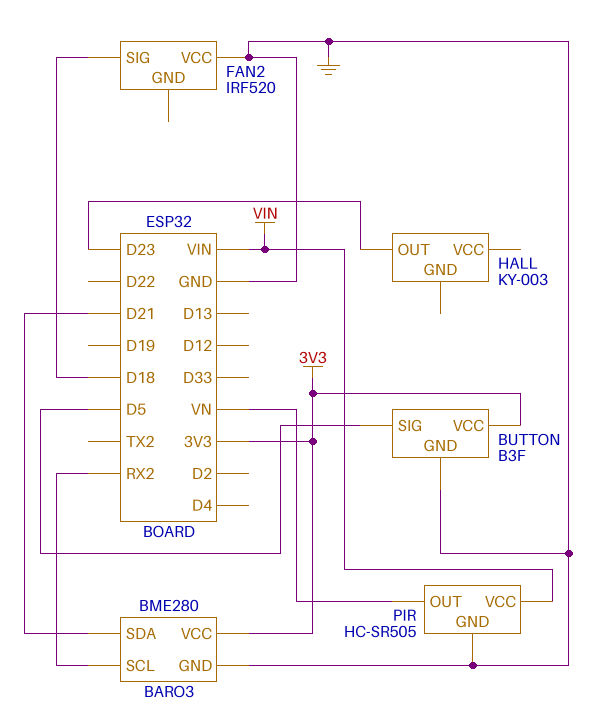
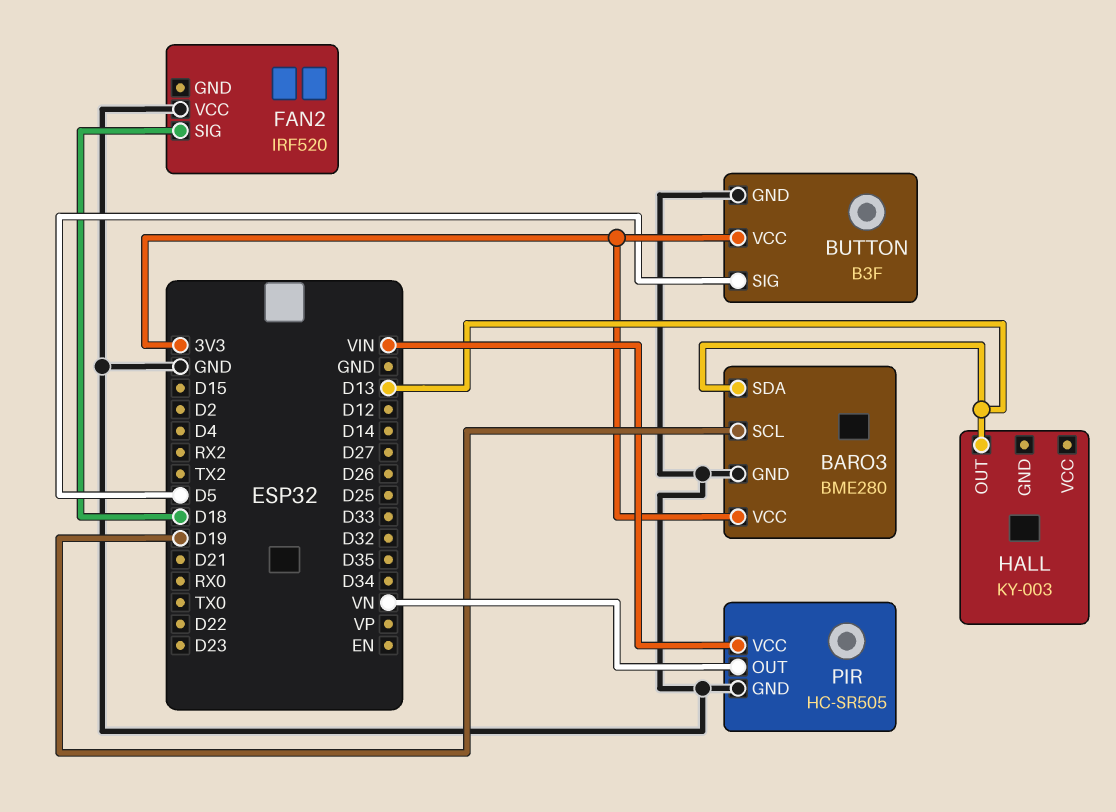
BARO3 pin SCL: RX2 -> D19
BARO3 pin SDA: D21 -> D13
HALL pin OUT: D23 -> D13

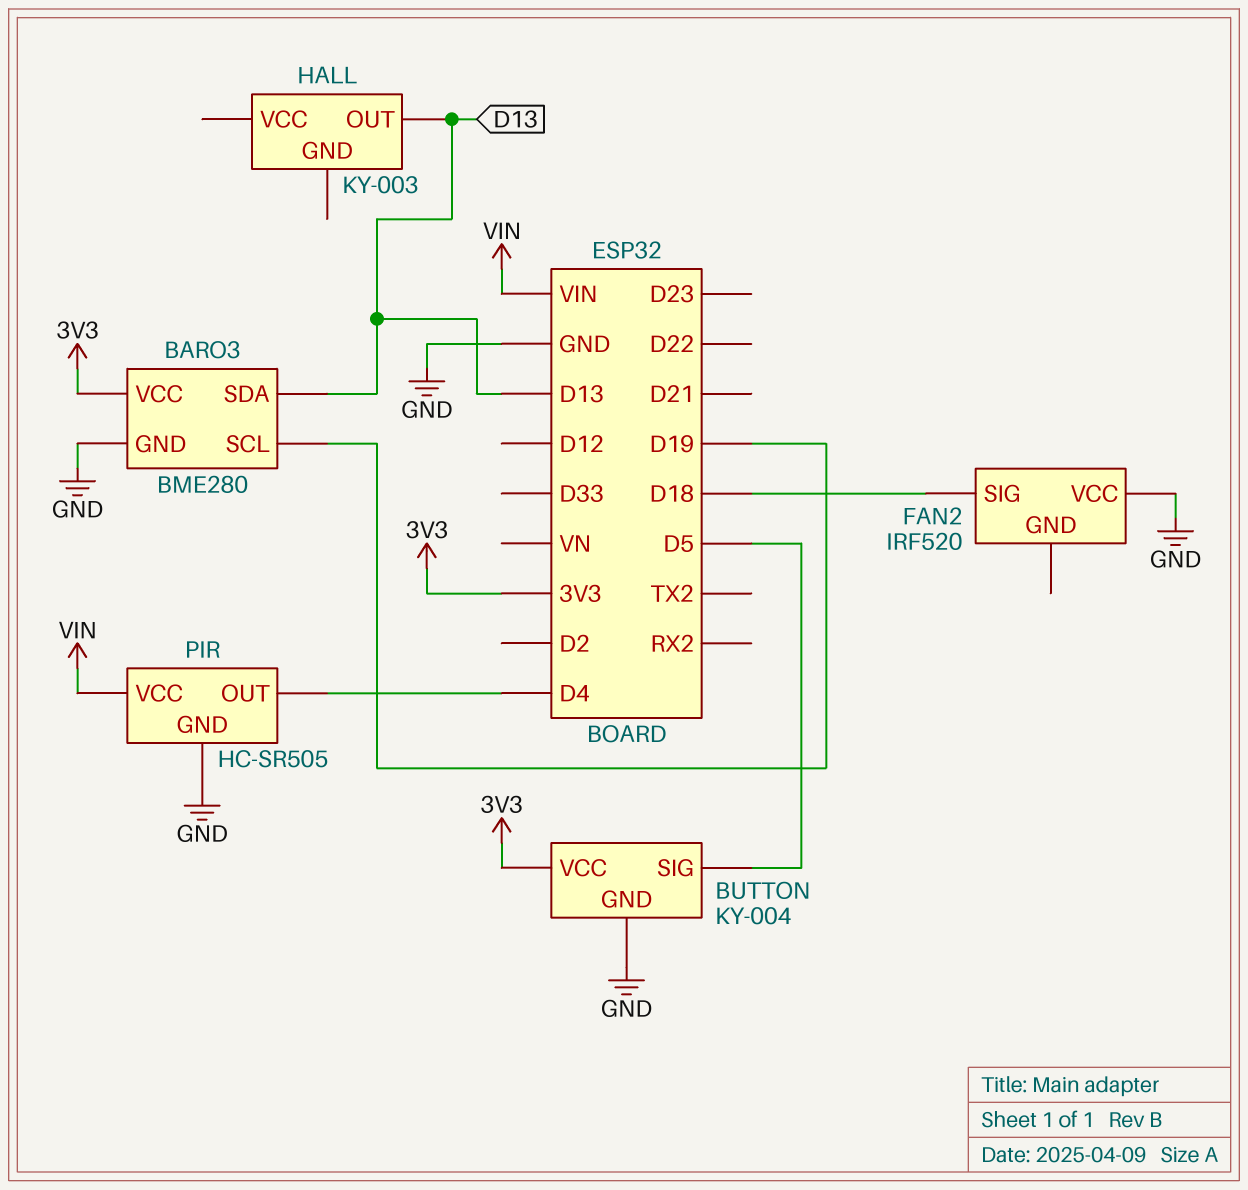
BUTTON: B3F -> KY-004
PIR pin OUT: VN -> D4

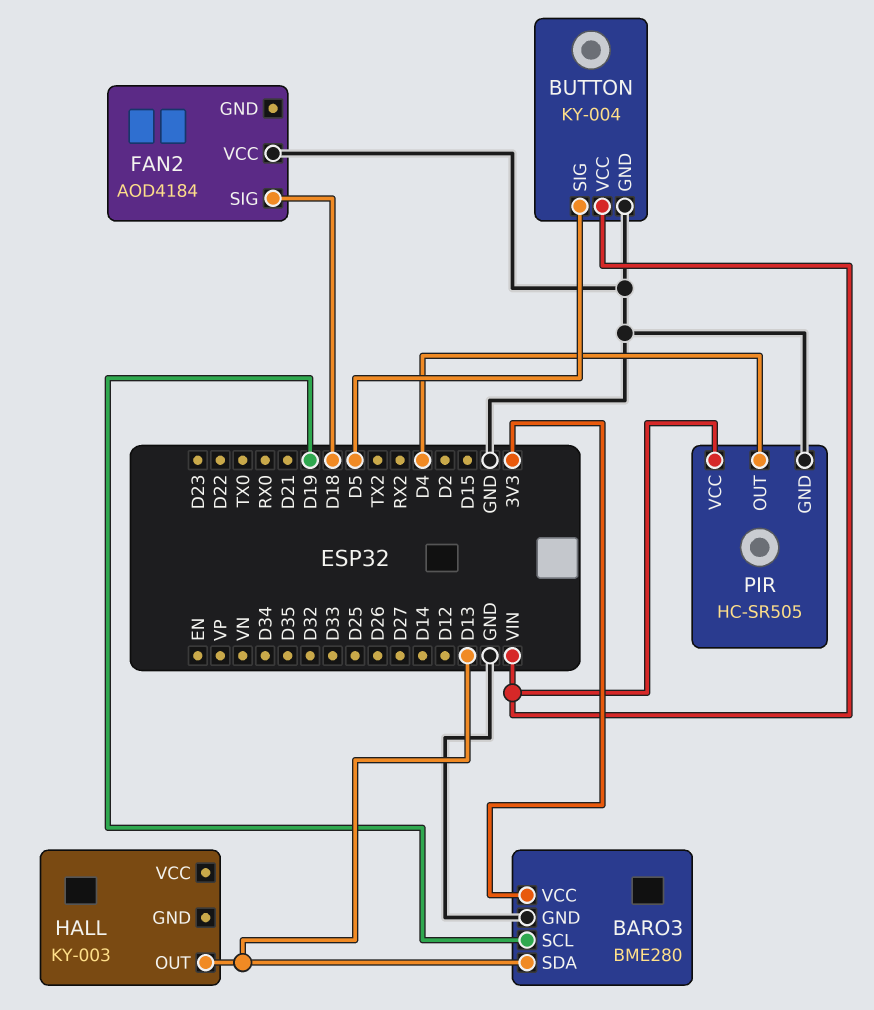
BUTTON pin VCC: 3V3 -> VIN
FAN2: IRF520 -> AOD4184

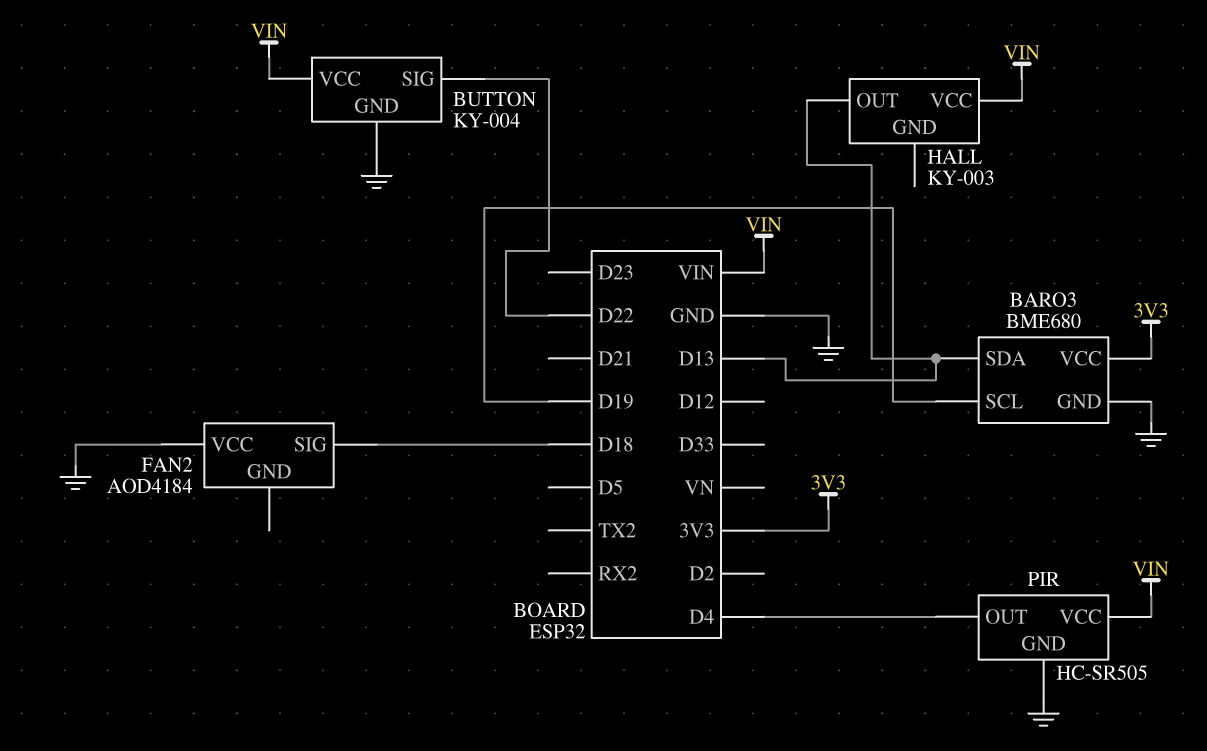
BARO3: BME280 -> BME680
BUTTON pin SIG: D5 -> D22
HALL pin VCC: none -> VIN

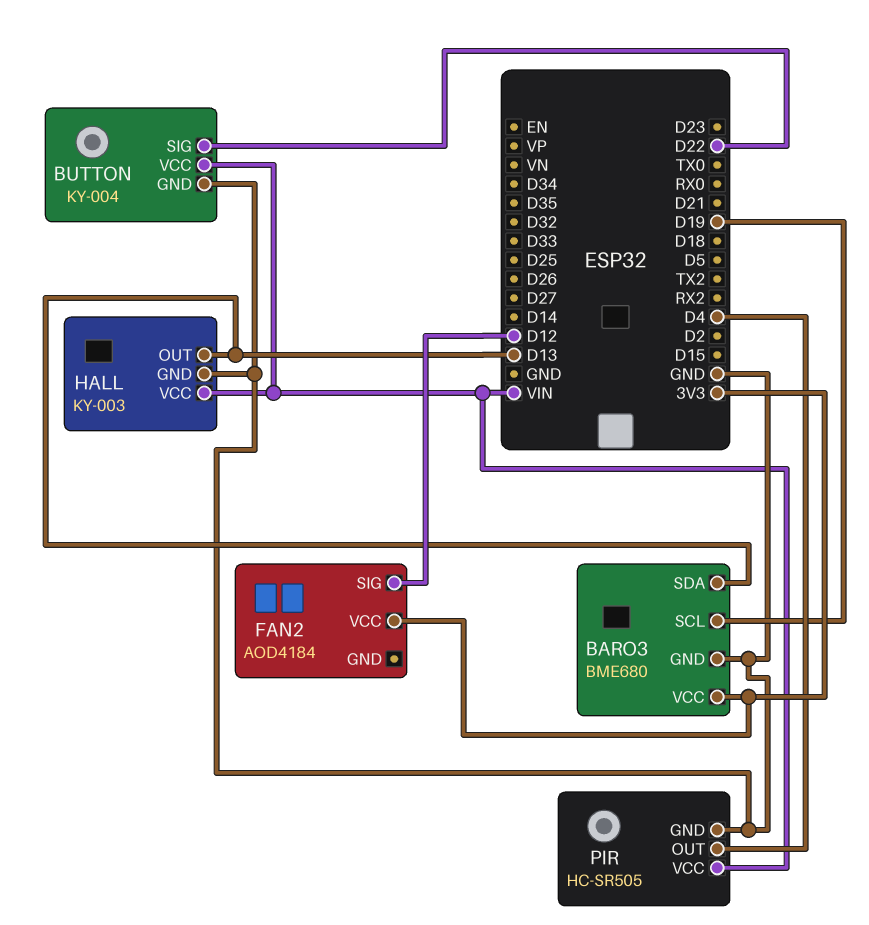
FAN2 pin SIG: D18 -> D12
FAN2 pin VCC: GND -> 3V3
HALL pin GND: none -> GND

